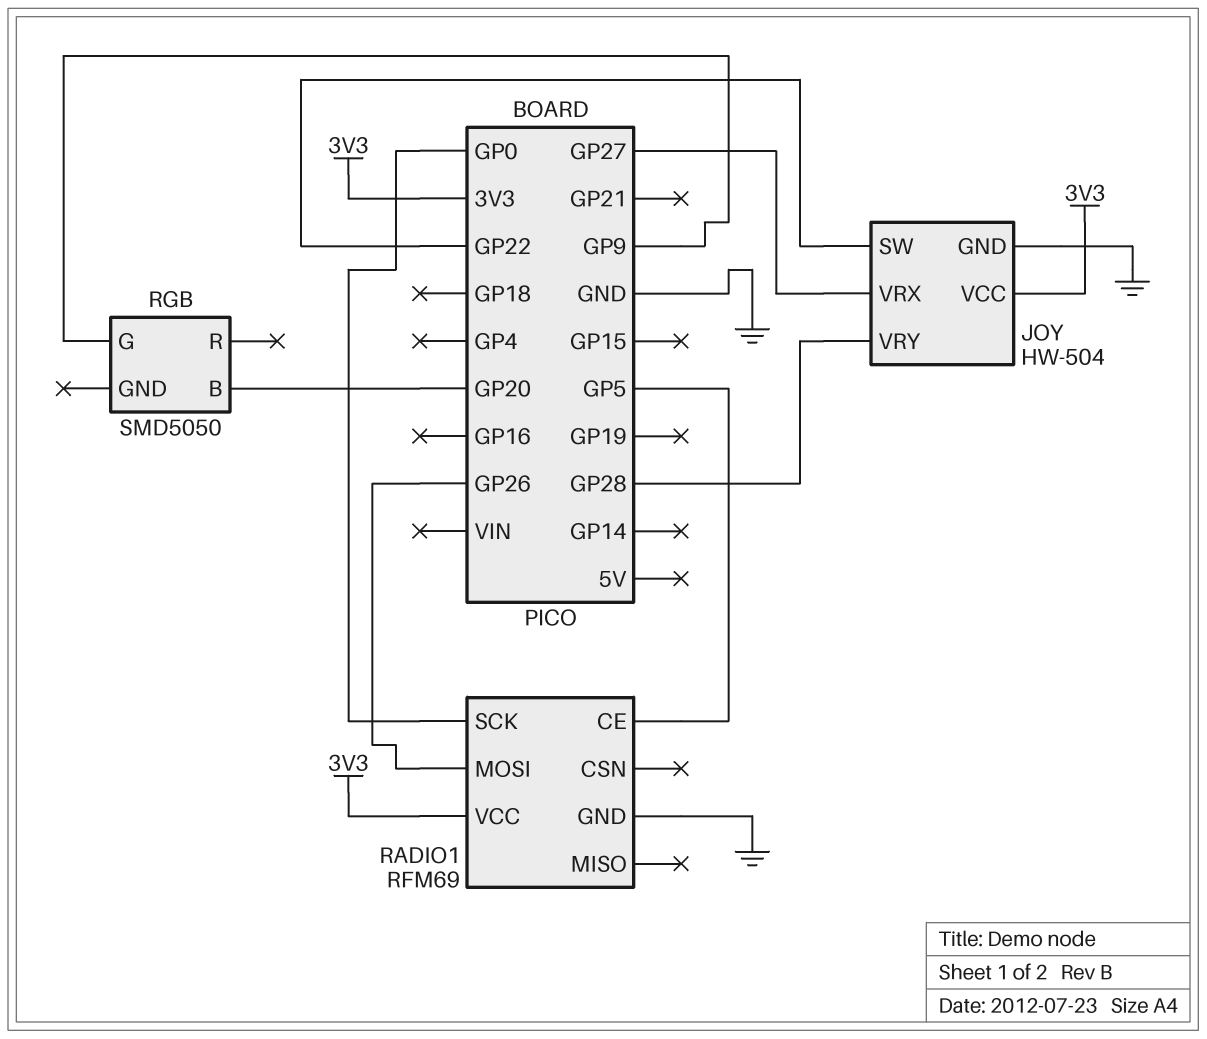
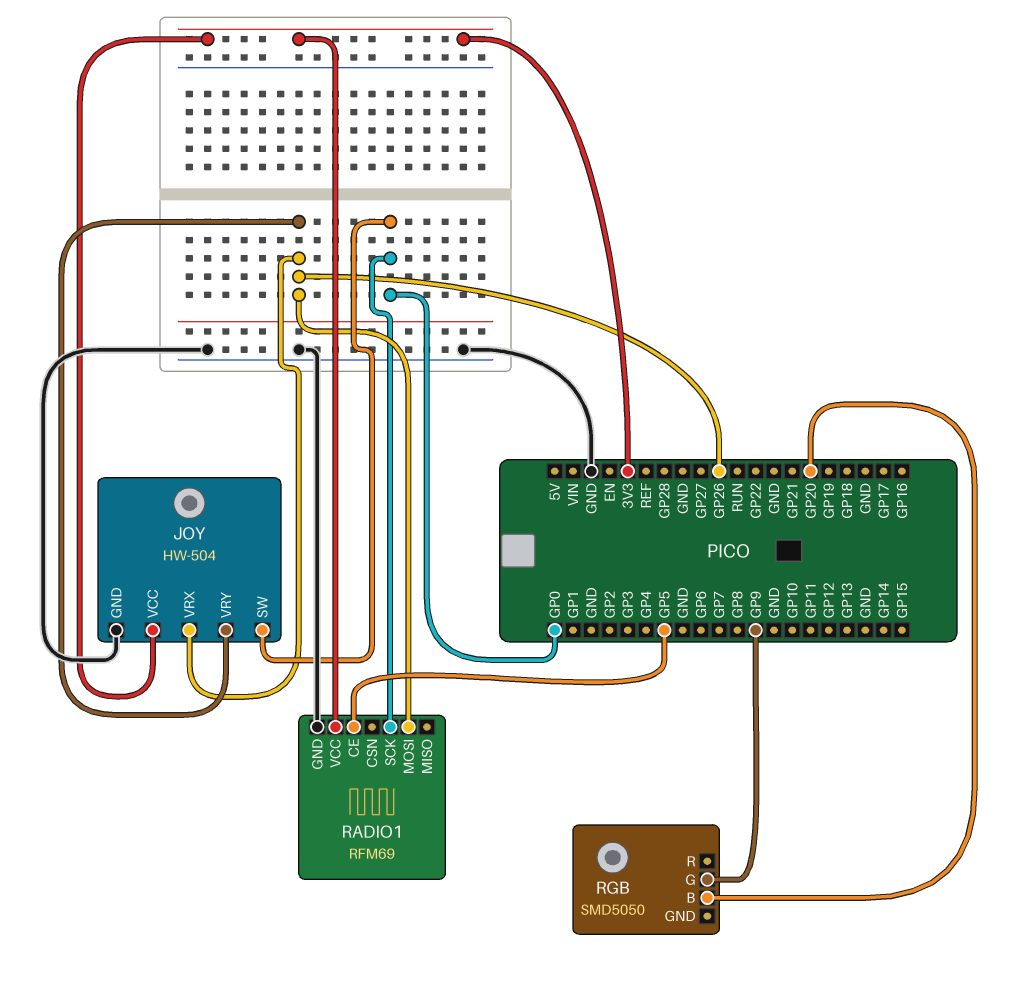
JOY pin SW: GP22 -> GP0
JOY pin VRX: GP27 -> GP26
JOY pin VRY: GP28 -> GP26

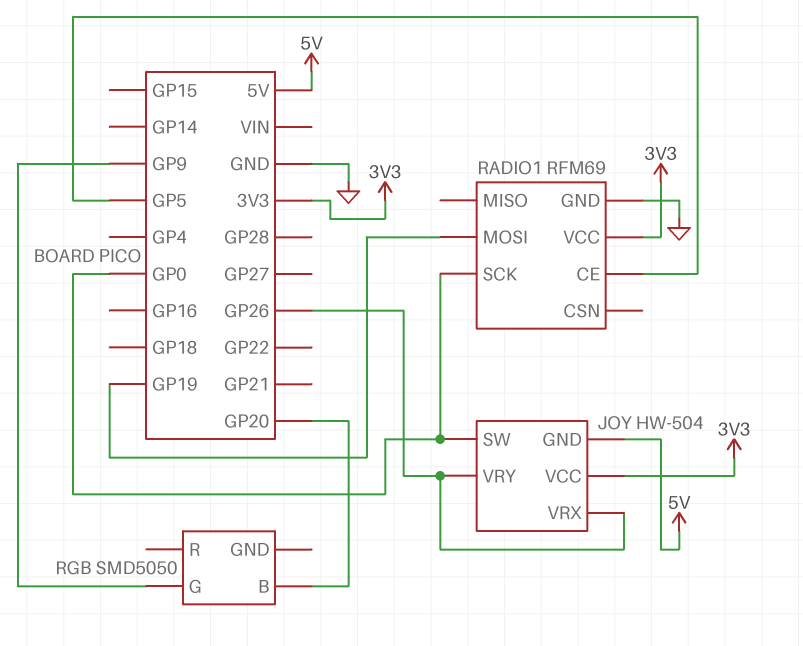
JOY pin GND: GND -> 5V
RADIO1 pin MOSI: GP26 -> GP19

